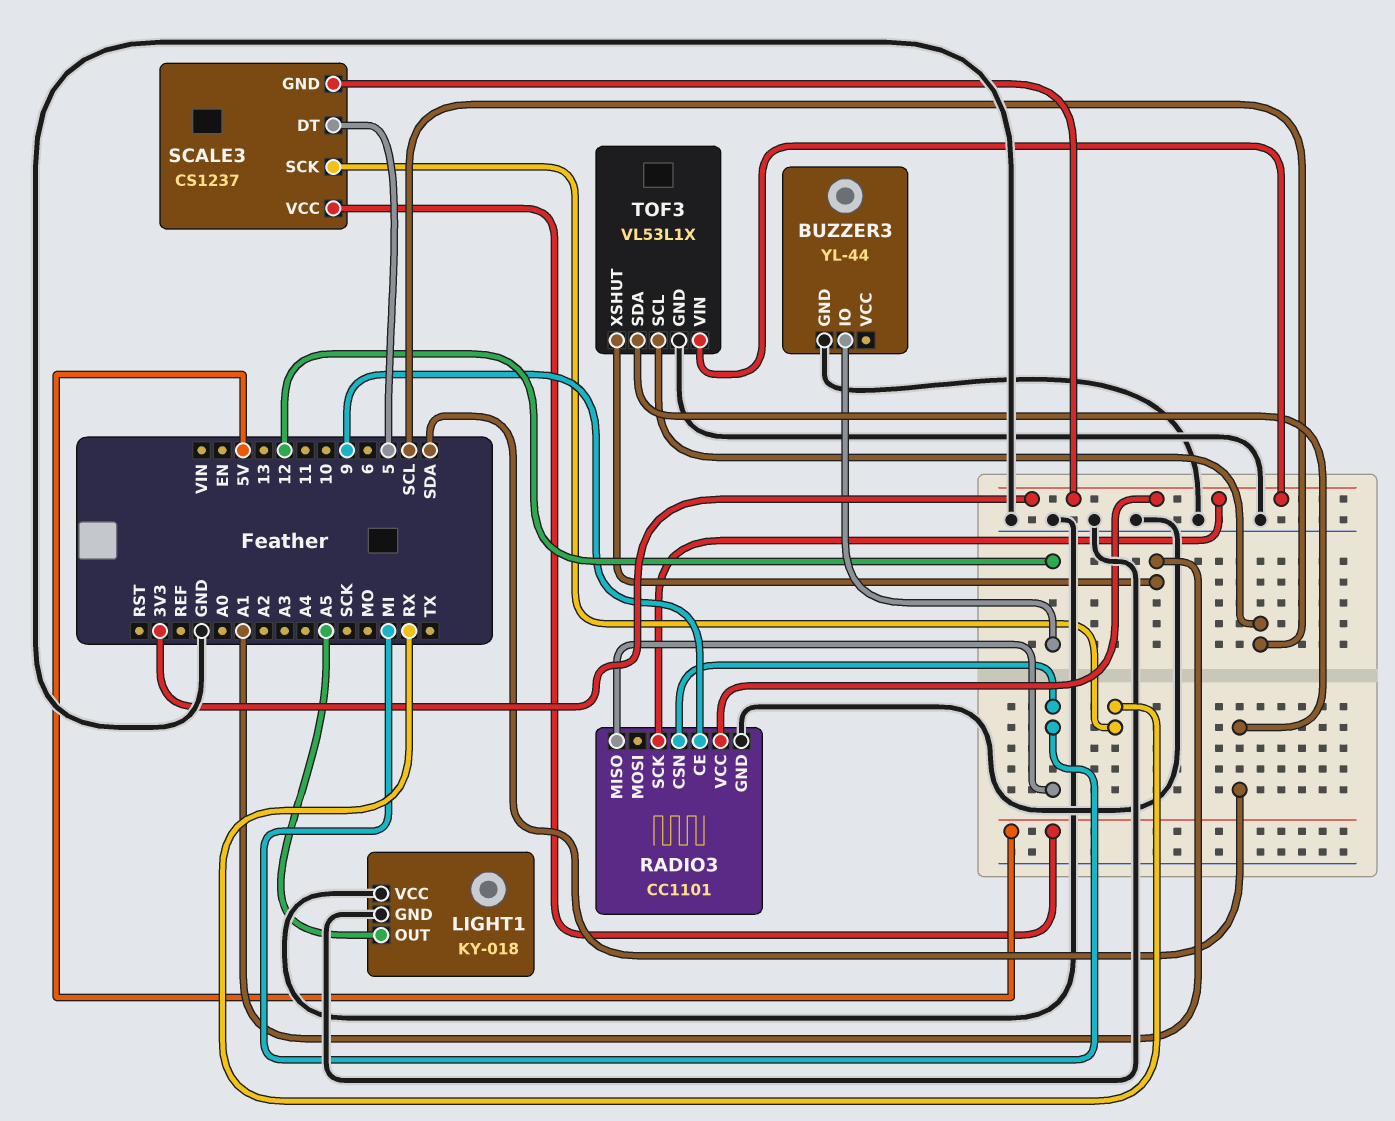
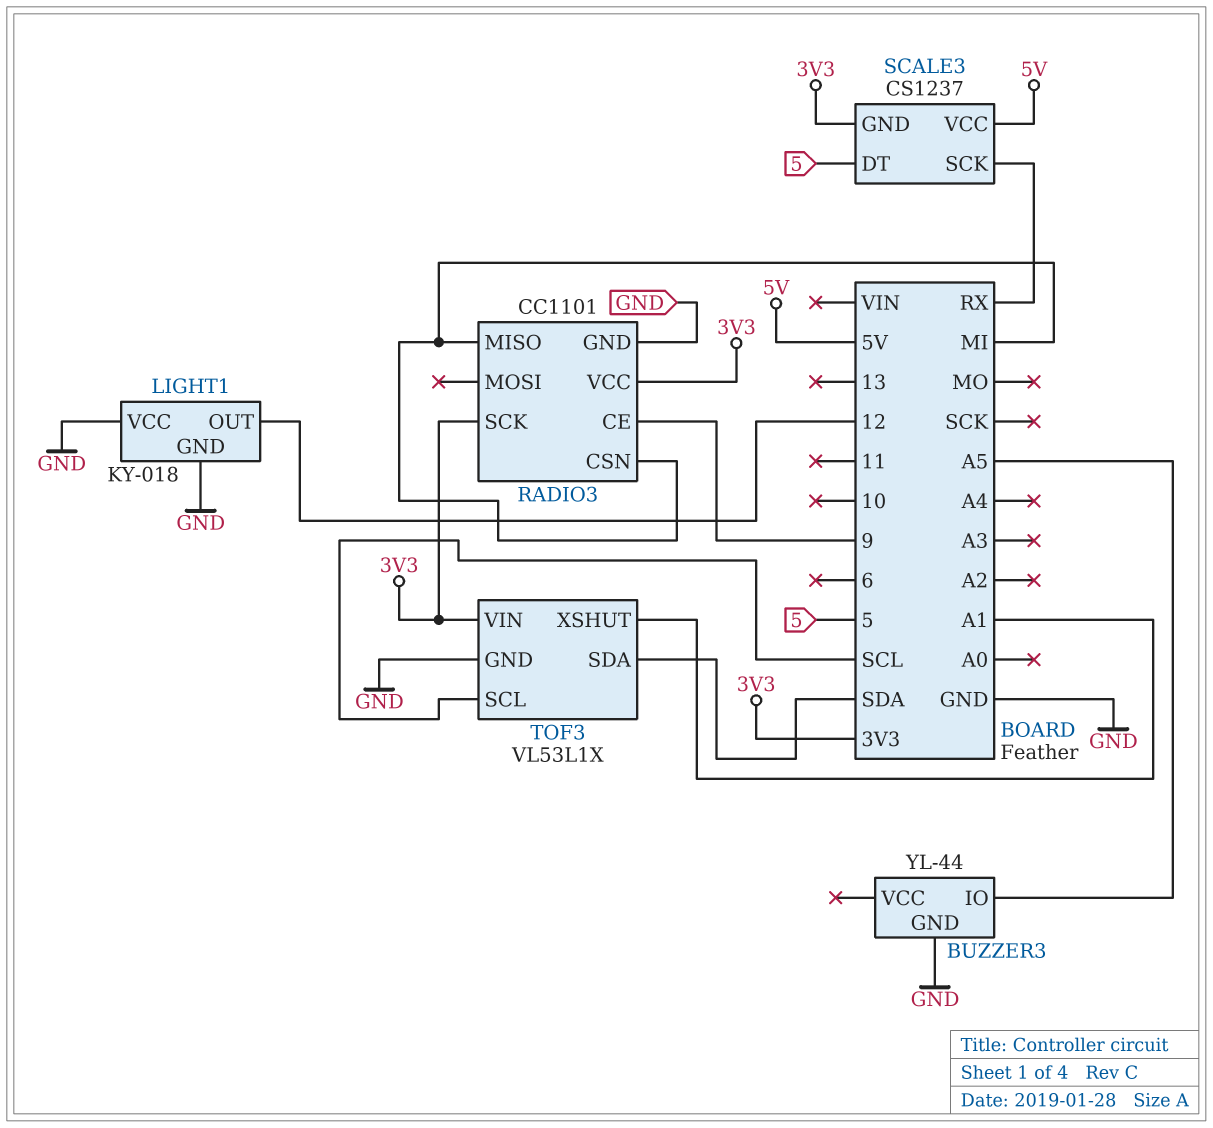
BUZZER3 pin IO: 12 -> A5
LIGHT1 pin OUT: A5 -> 12

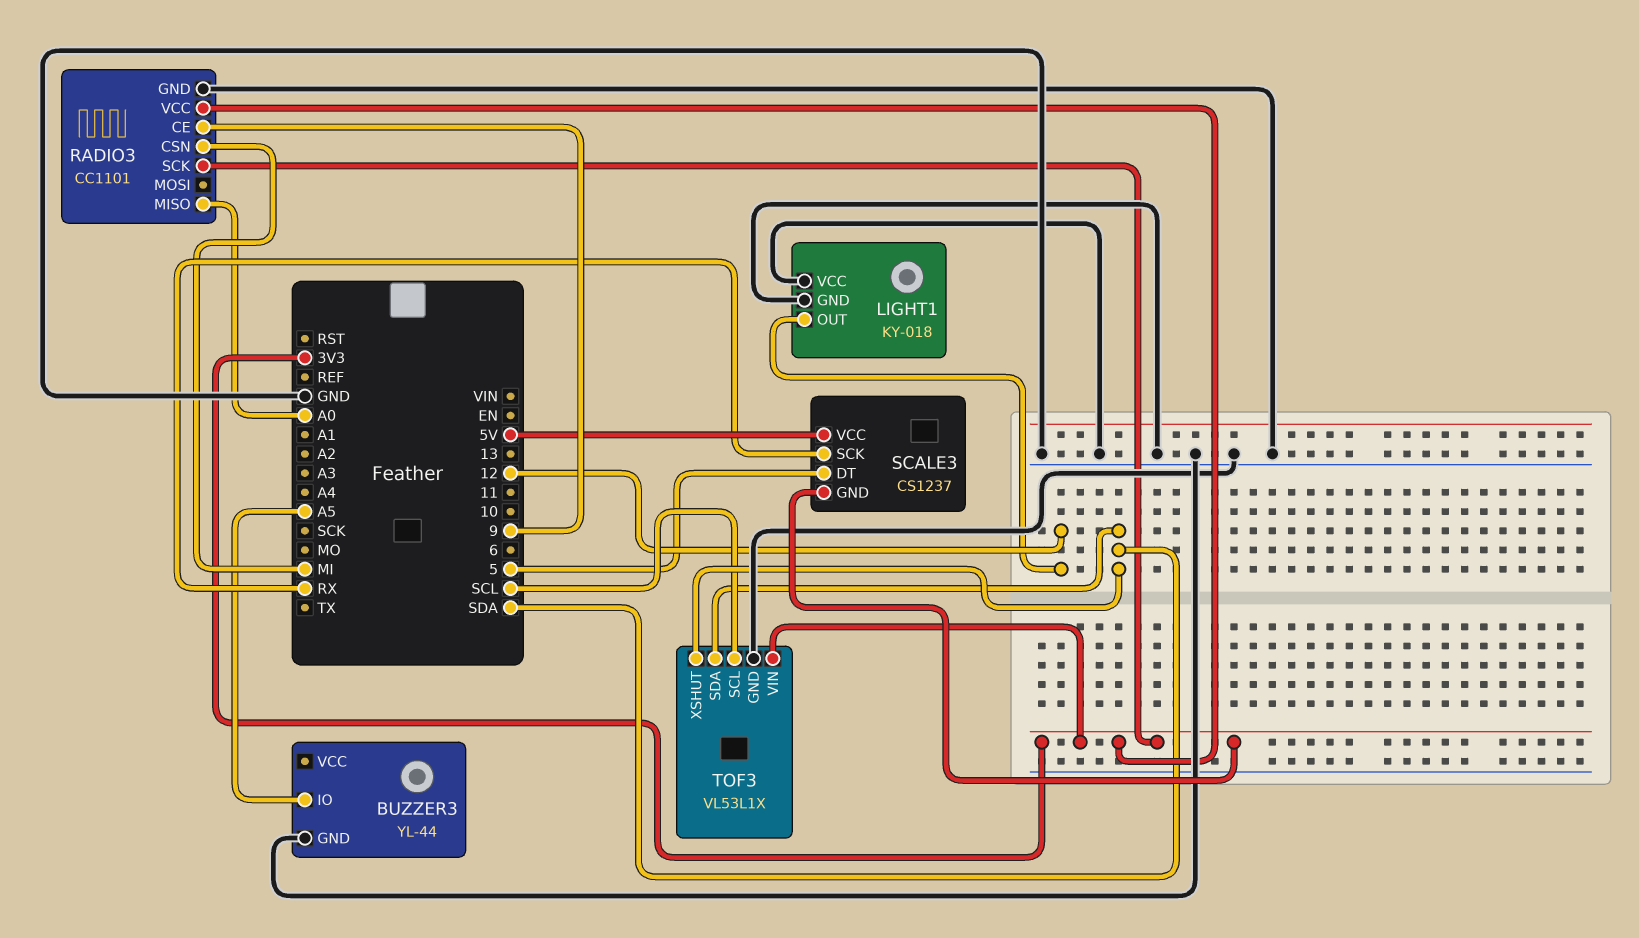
RADIO3 pin MISO: MI -> A0
TOF3 pin XSHUT: A1 -> SDA

